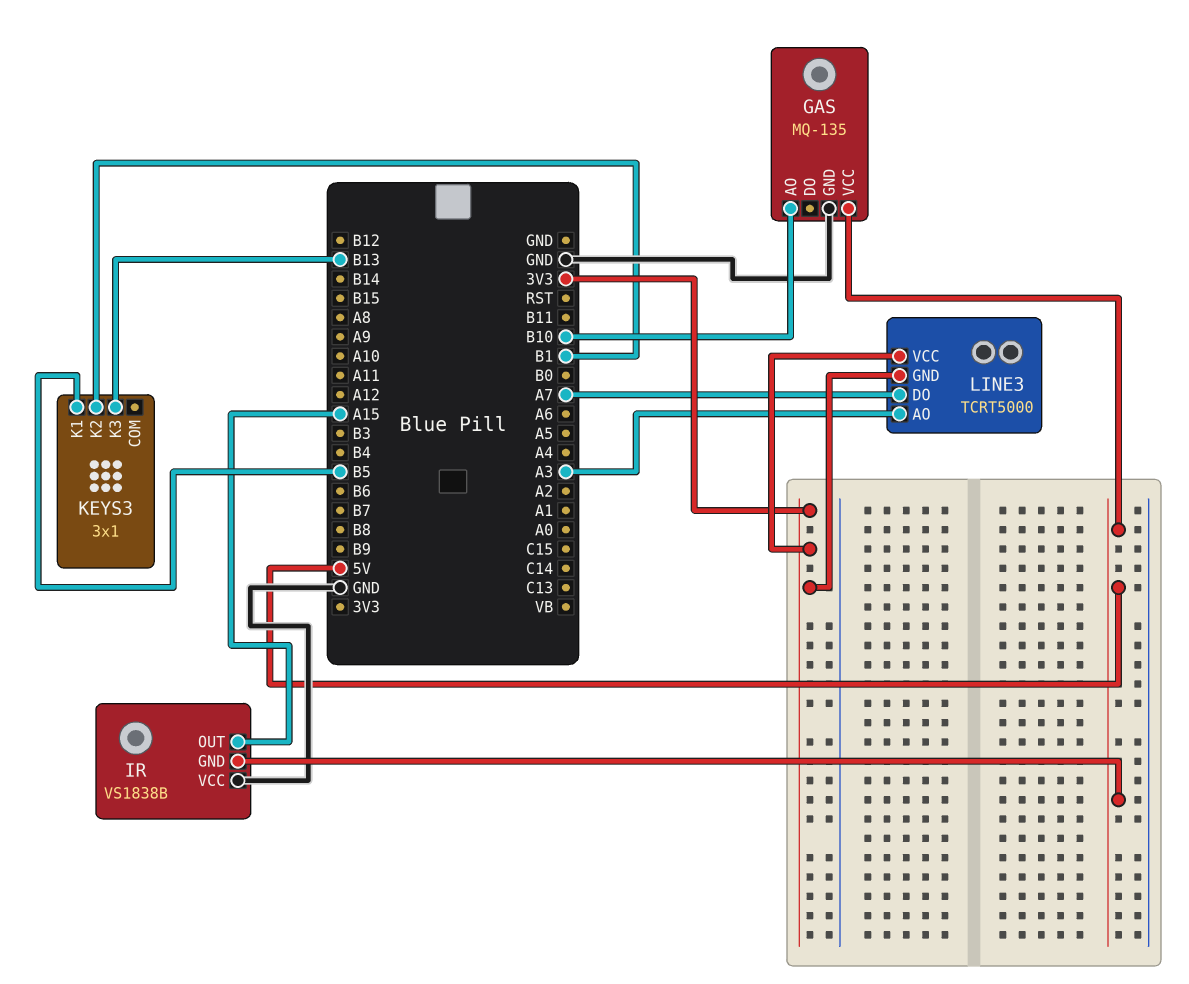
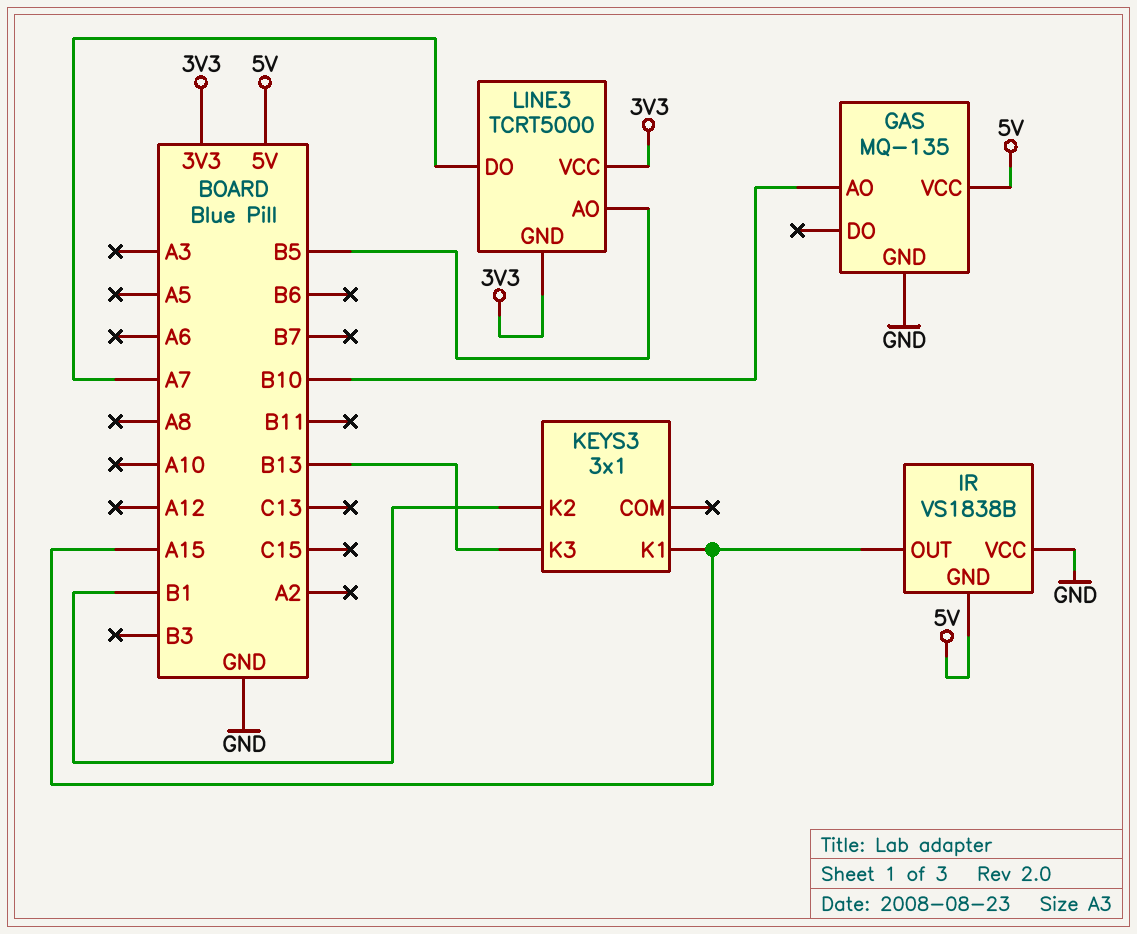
KEYS3 pin K1: B5 -> A15
LINE3 pin AO: A3 -> B5

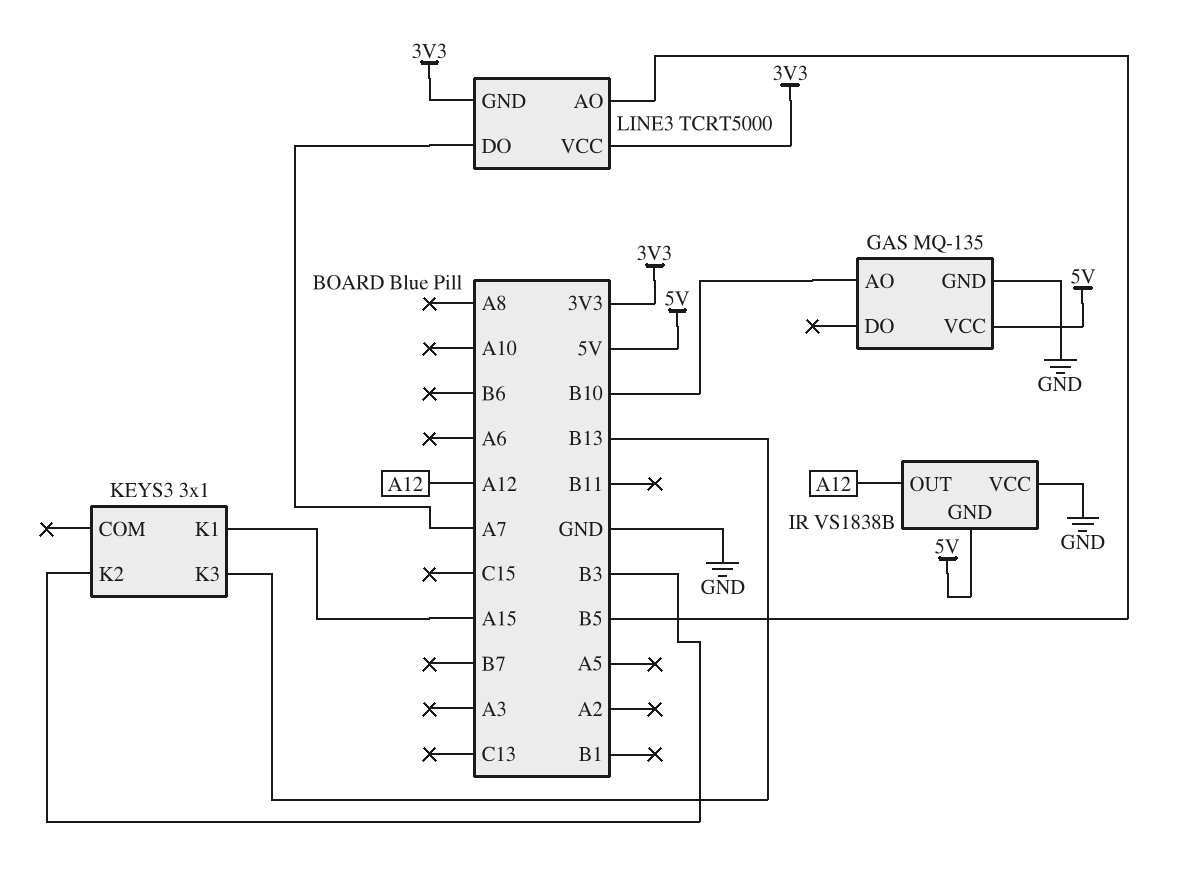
IR pin OUT: A15 -> A12
KEYS3 pin K2: B1 -> B3

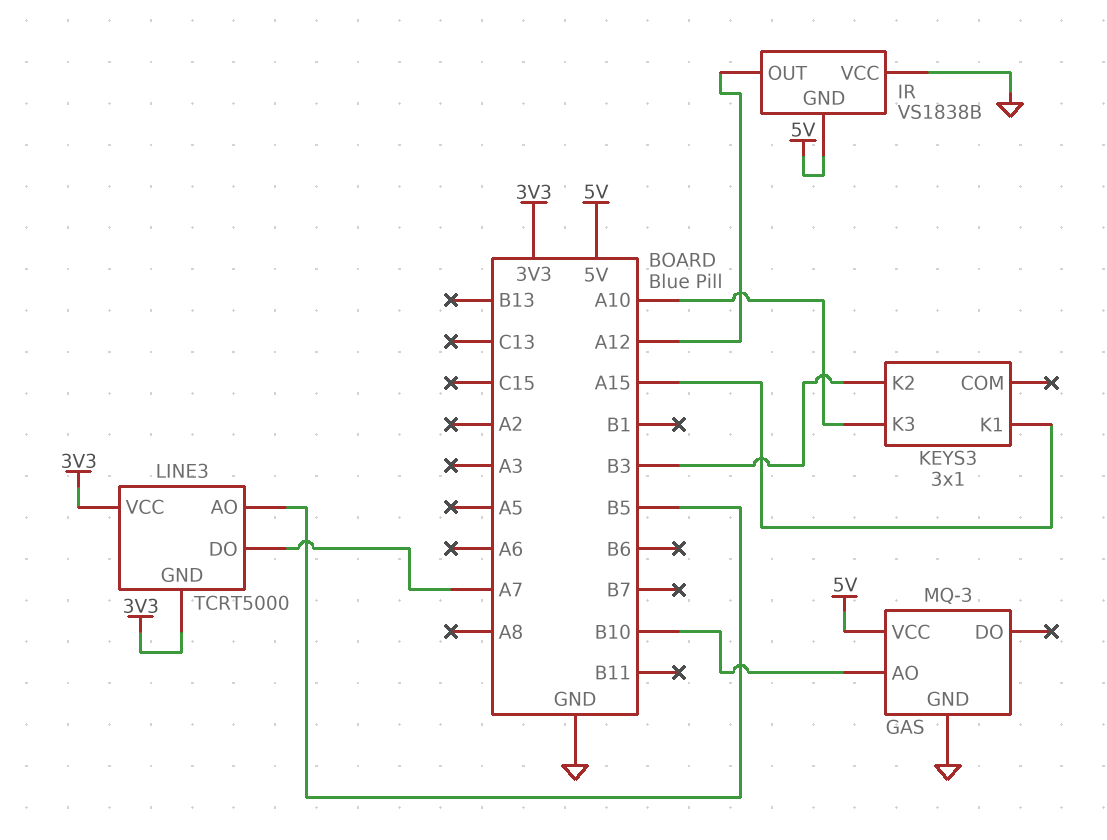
GAS: MQ-135 -> MQ-3
KEYS3 pin K3: B13 -> A10

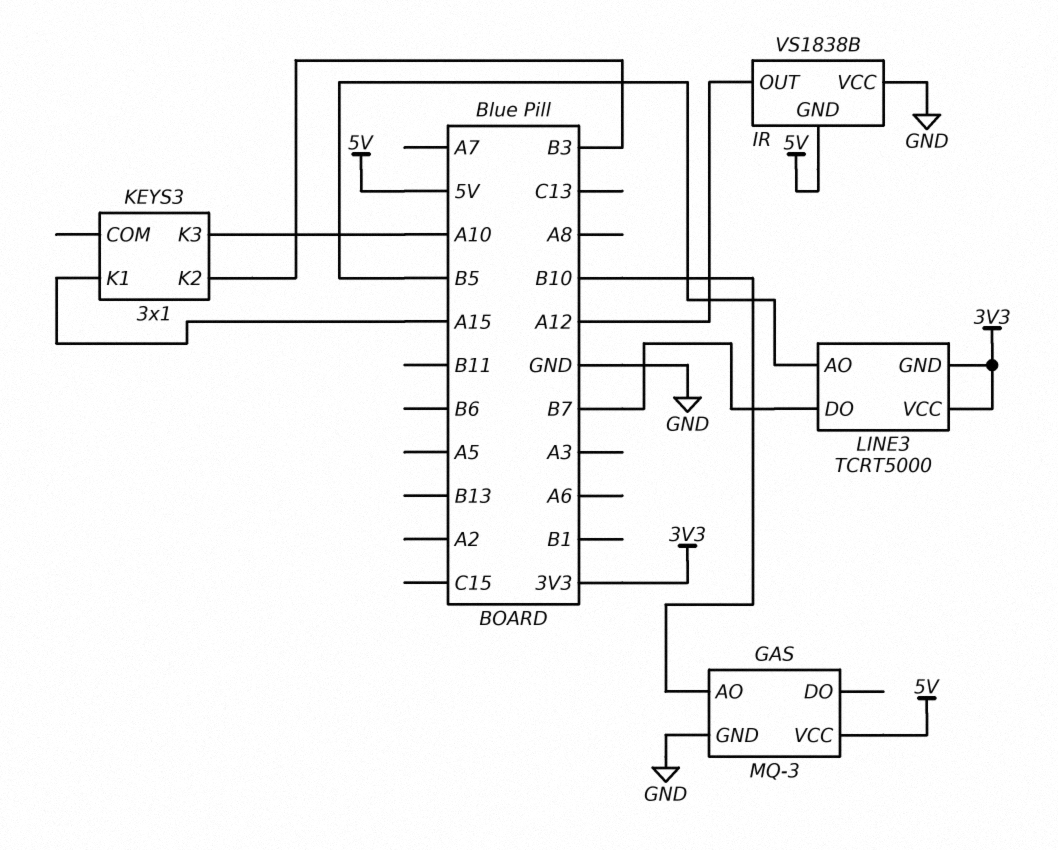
LINE3 pin DO: A7 -> B7

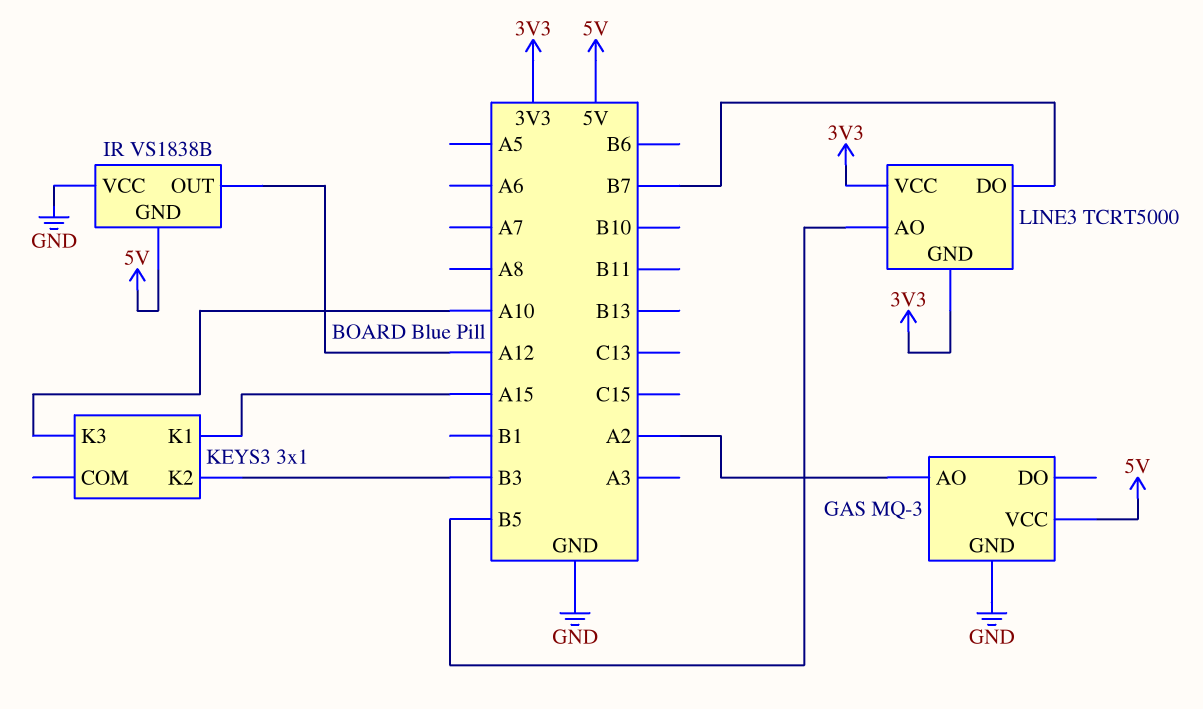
GAS pin AO: B10 -> A2

